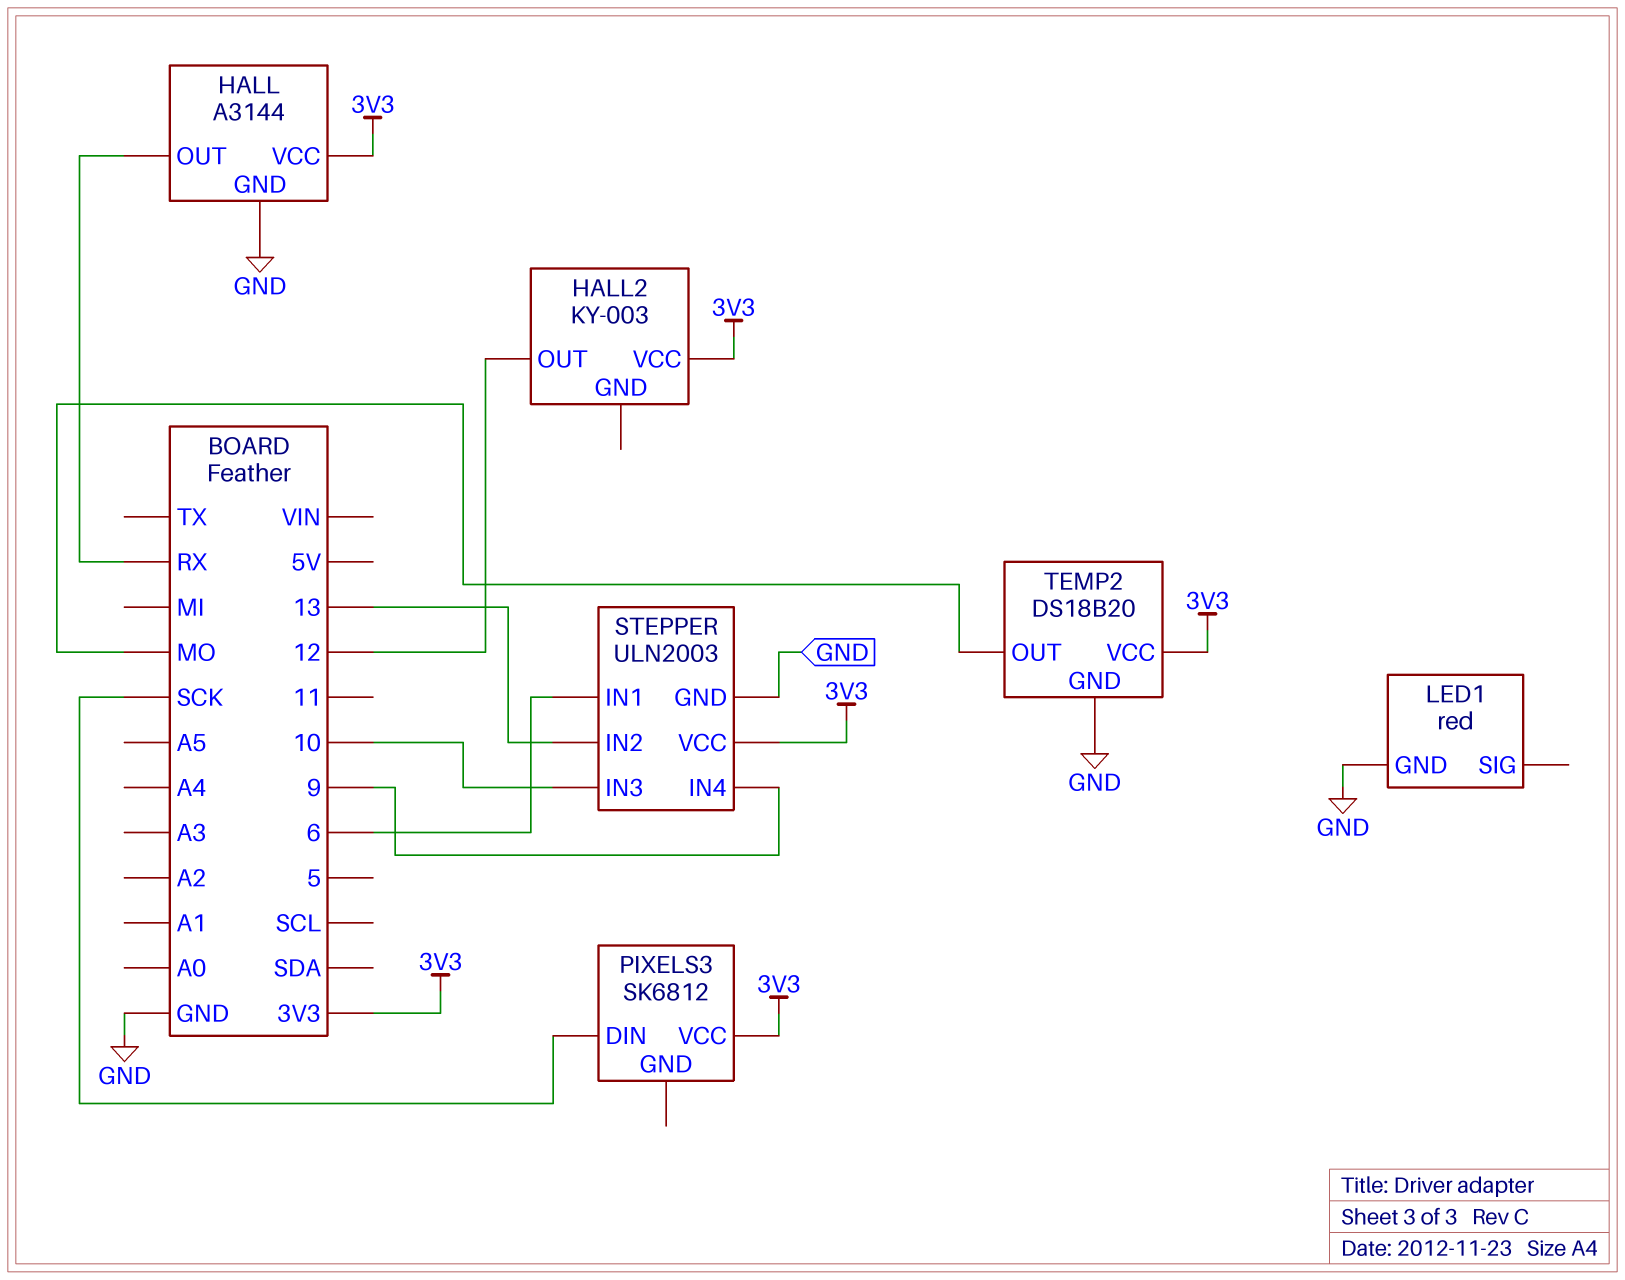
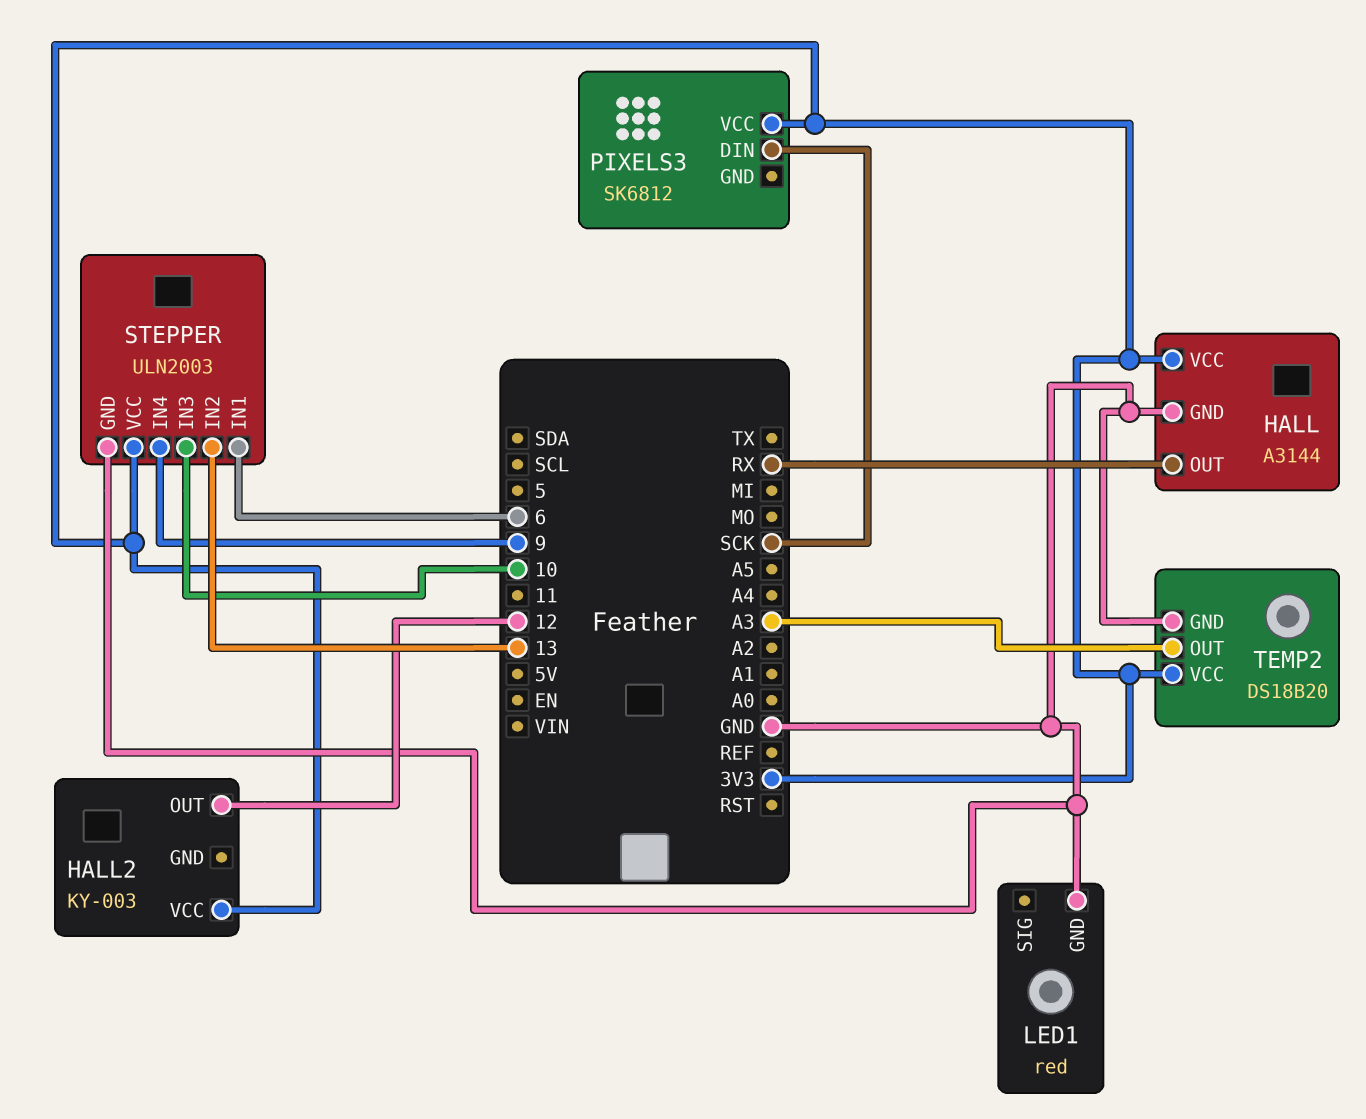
TEMP2 pin OUT: MO -> A3

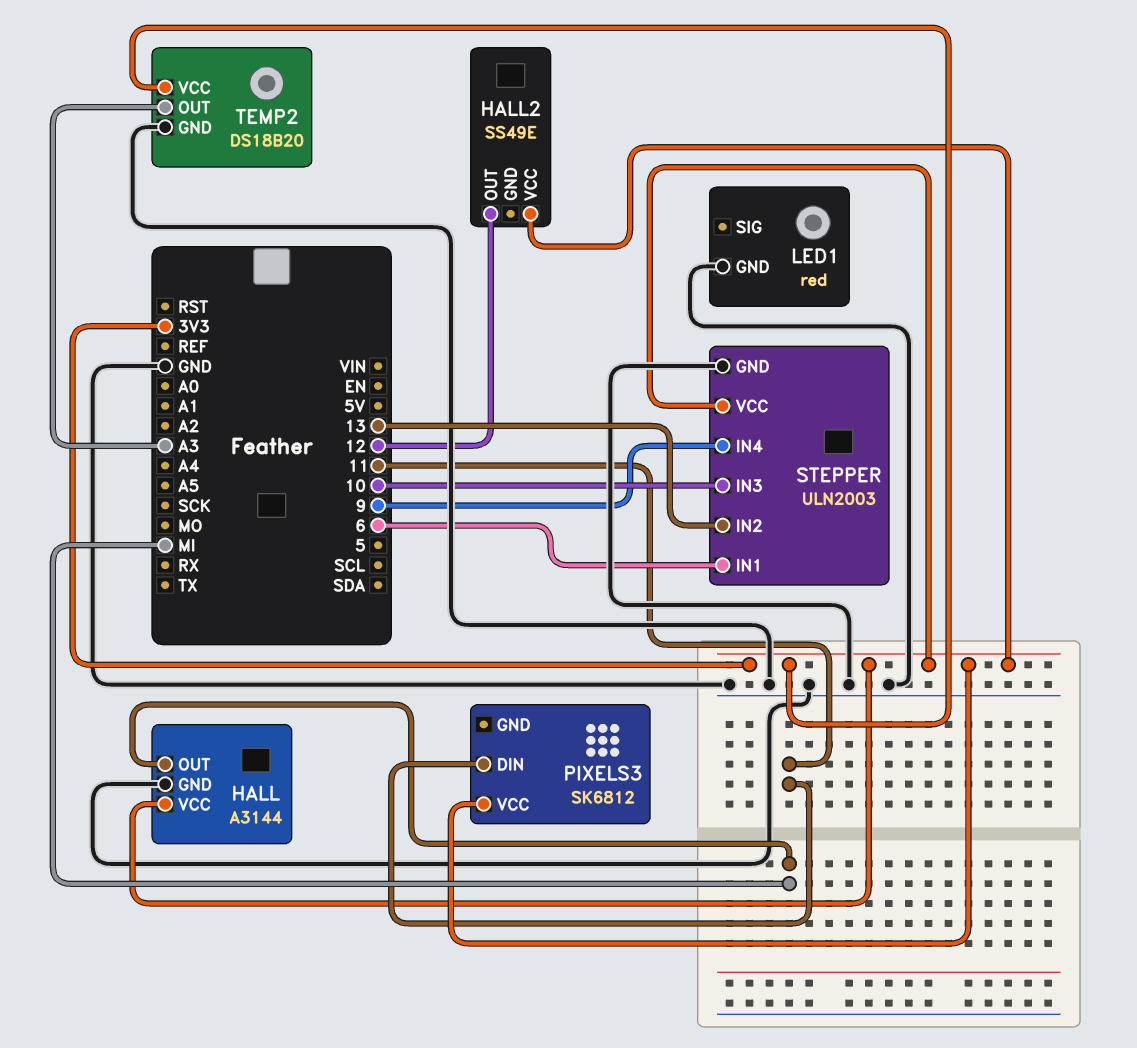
HALL pin OUT: RX -> MI
HALL2: KY-003 -> SS49E
PIXELS3 pin DIN: SCK -> 11

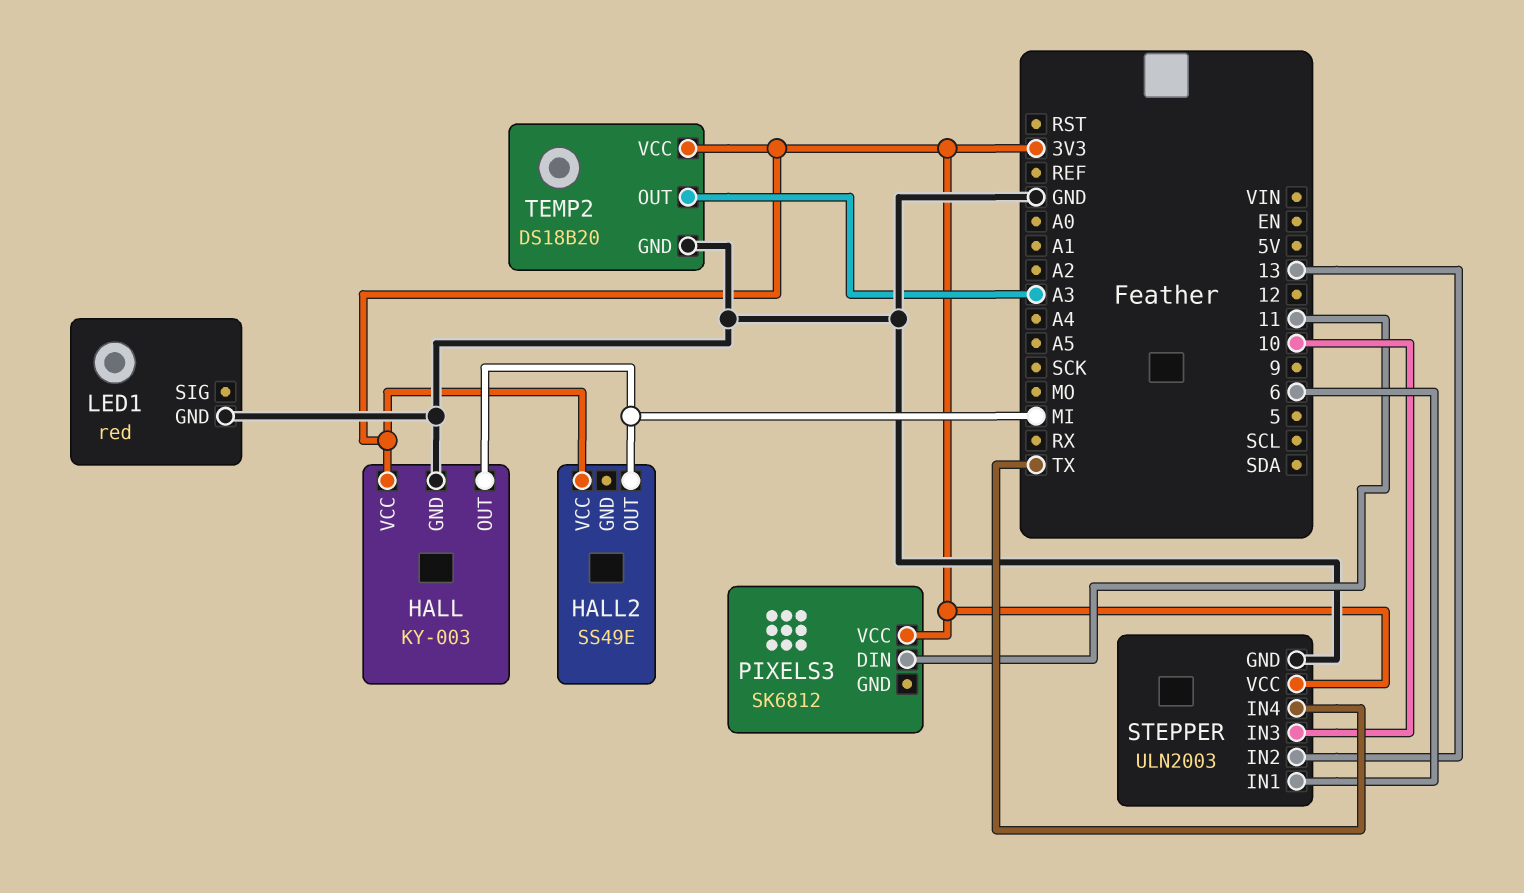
HALL: A3144 -> KY-003
HALL2 pin OUT: 12 -> MI
STEPPER pin IN4: 9 -> TX

